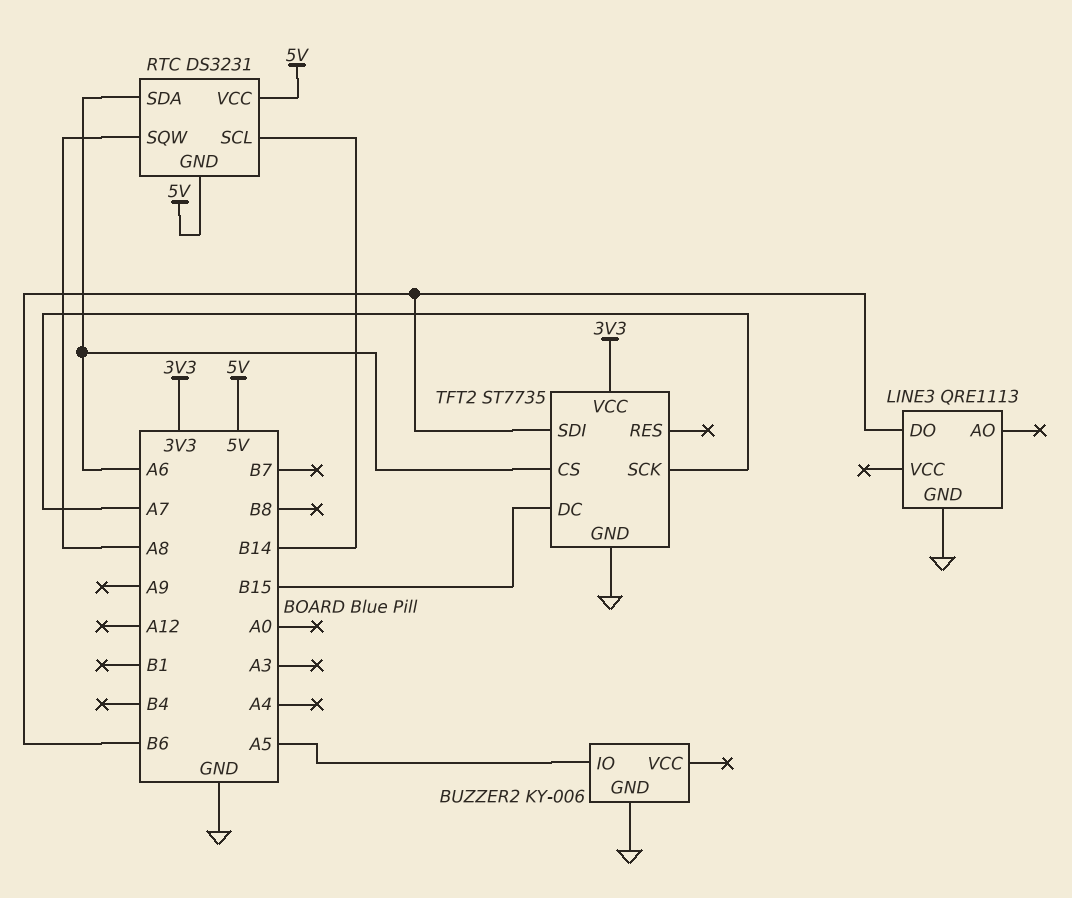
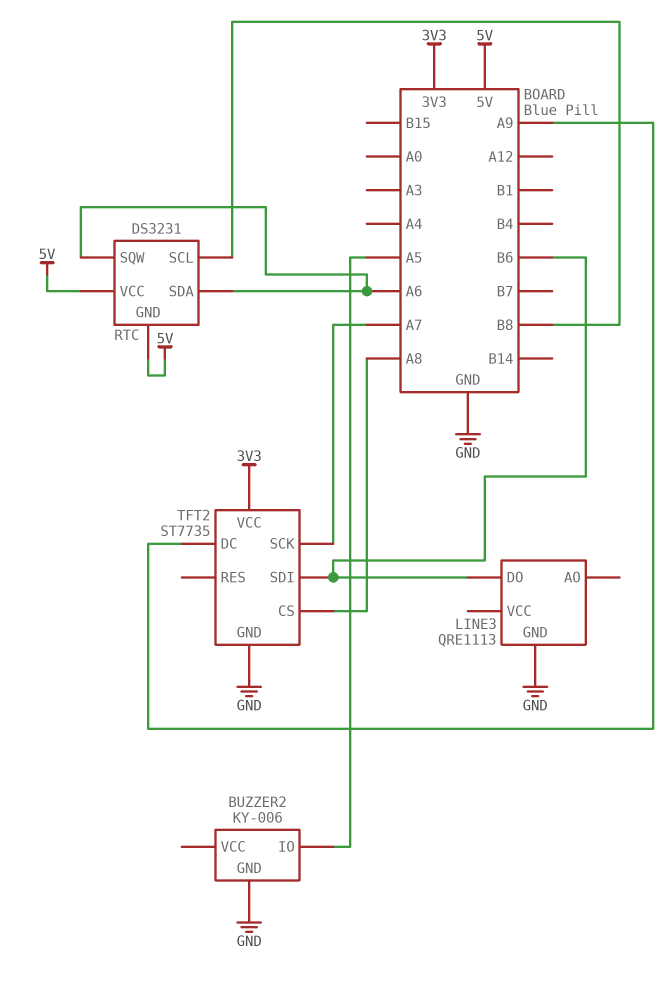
RTC pin SCL: B14 -> B8
RTC pin SQW: A8 -> A6
TFT2 pin CS: A6 -> A8
TFT2 pin DC: B15 -> A9

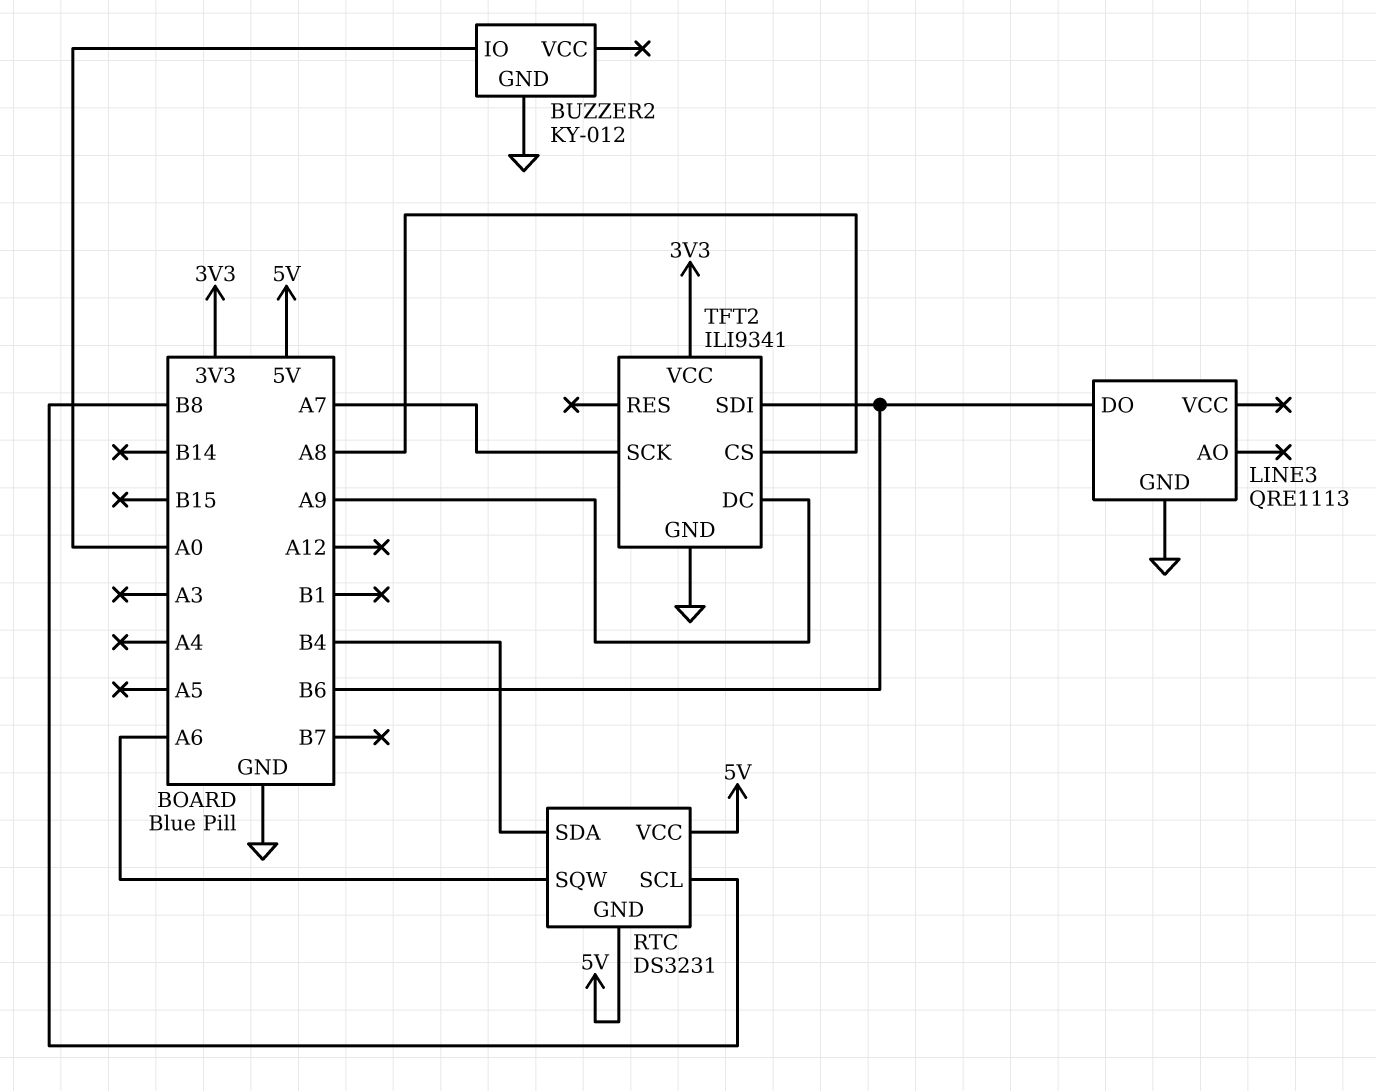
BUZZER2: KY-006 -> KY-012
BUZZER2 pin IO: A5 -> A0
RTC pin SDA: A6 -> B4
TFT2: ST7735 -> ILI9341

